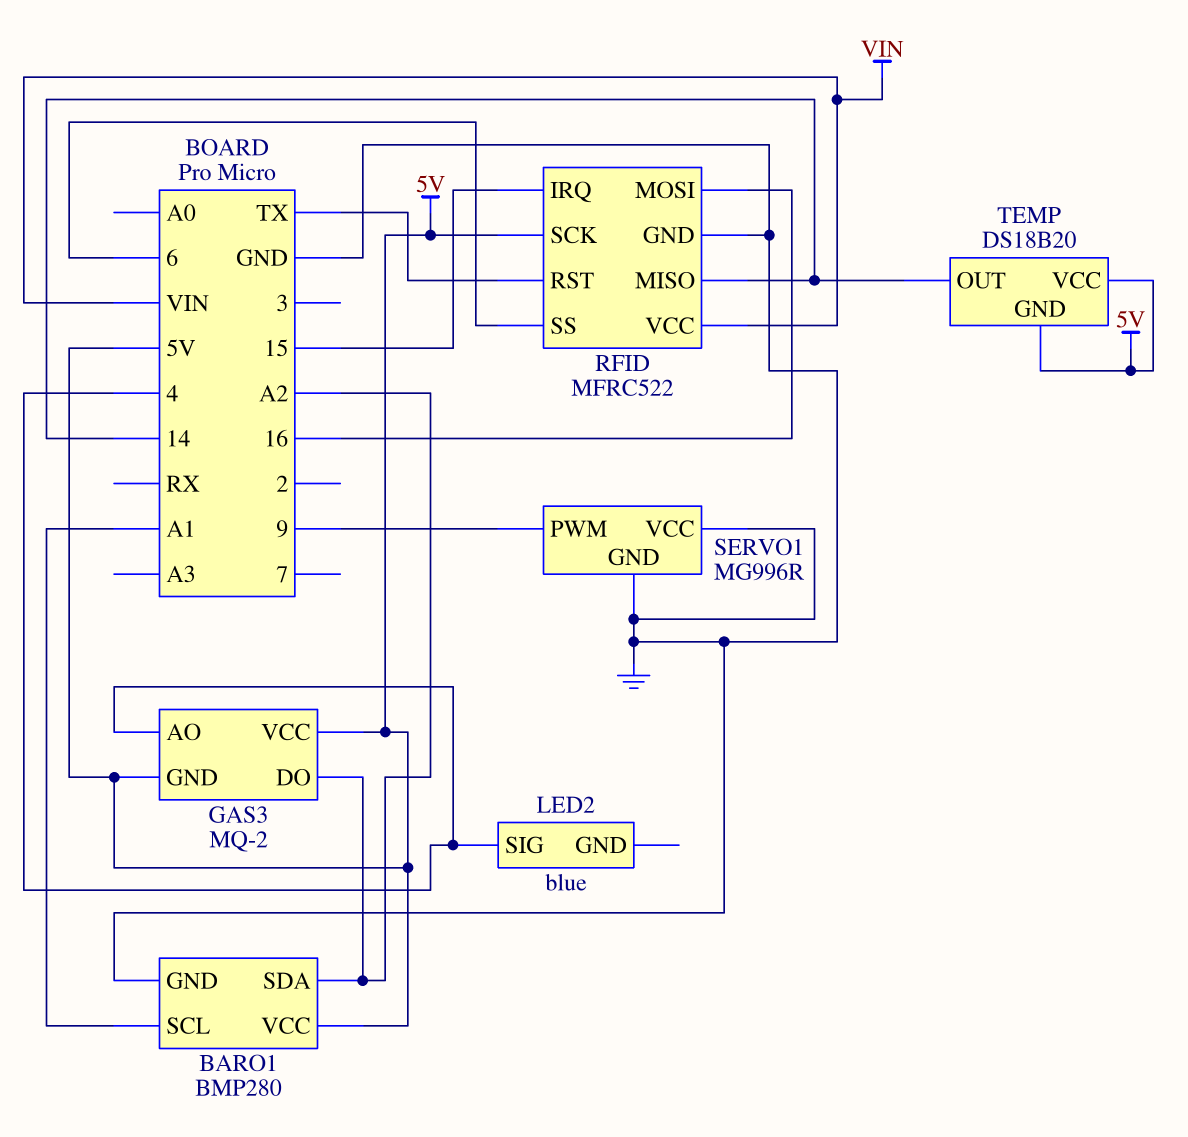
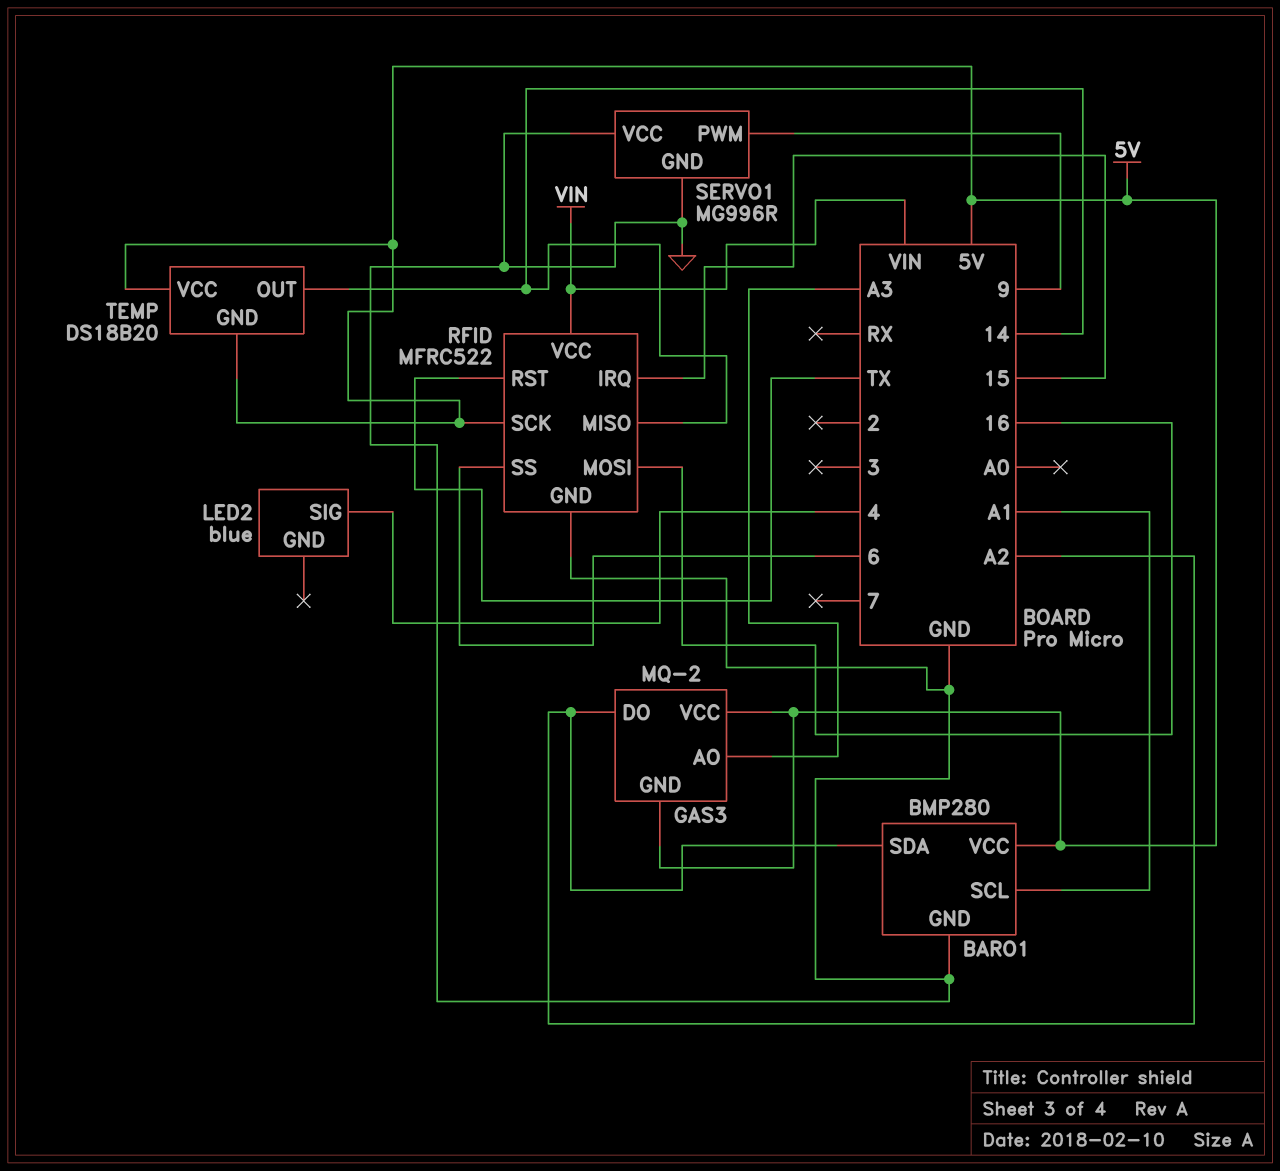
GAS3 pin AO: 4 -> A3

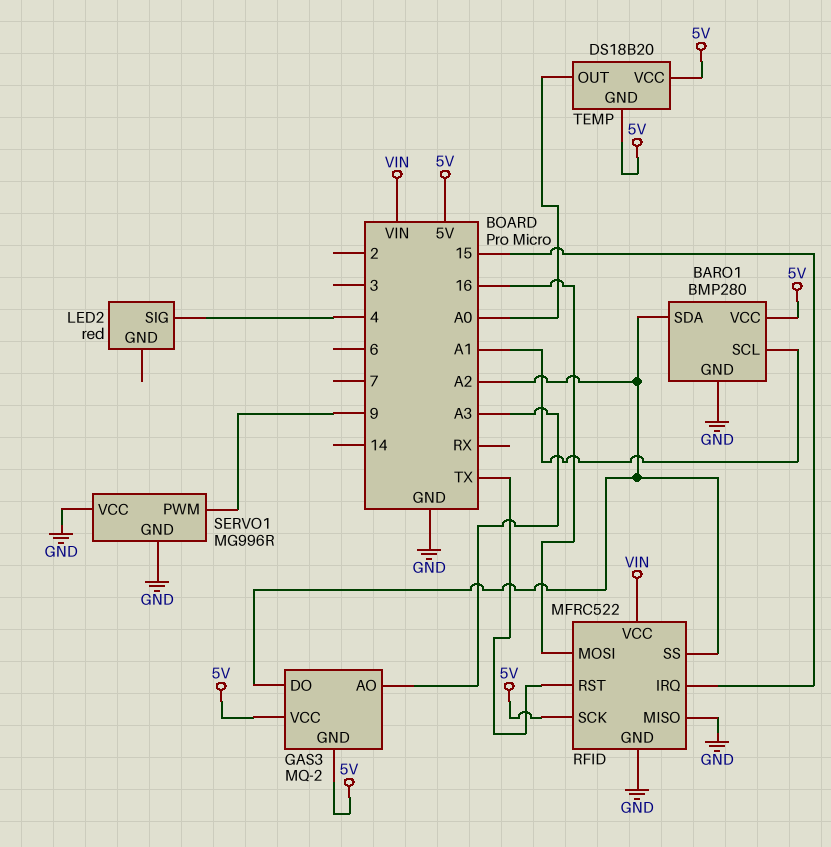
LED2: blue -> red
RFID pin MISO: 14 -> GND
RFID pin SS: 6 -> A2
TEMP pin OUT: 14 -> A0

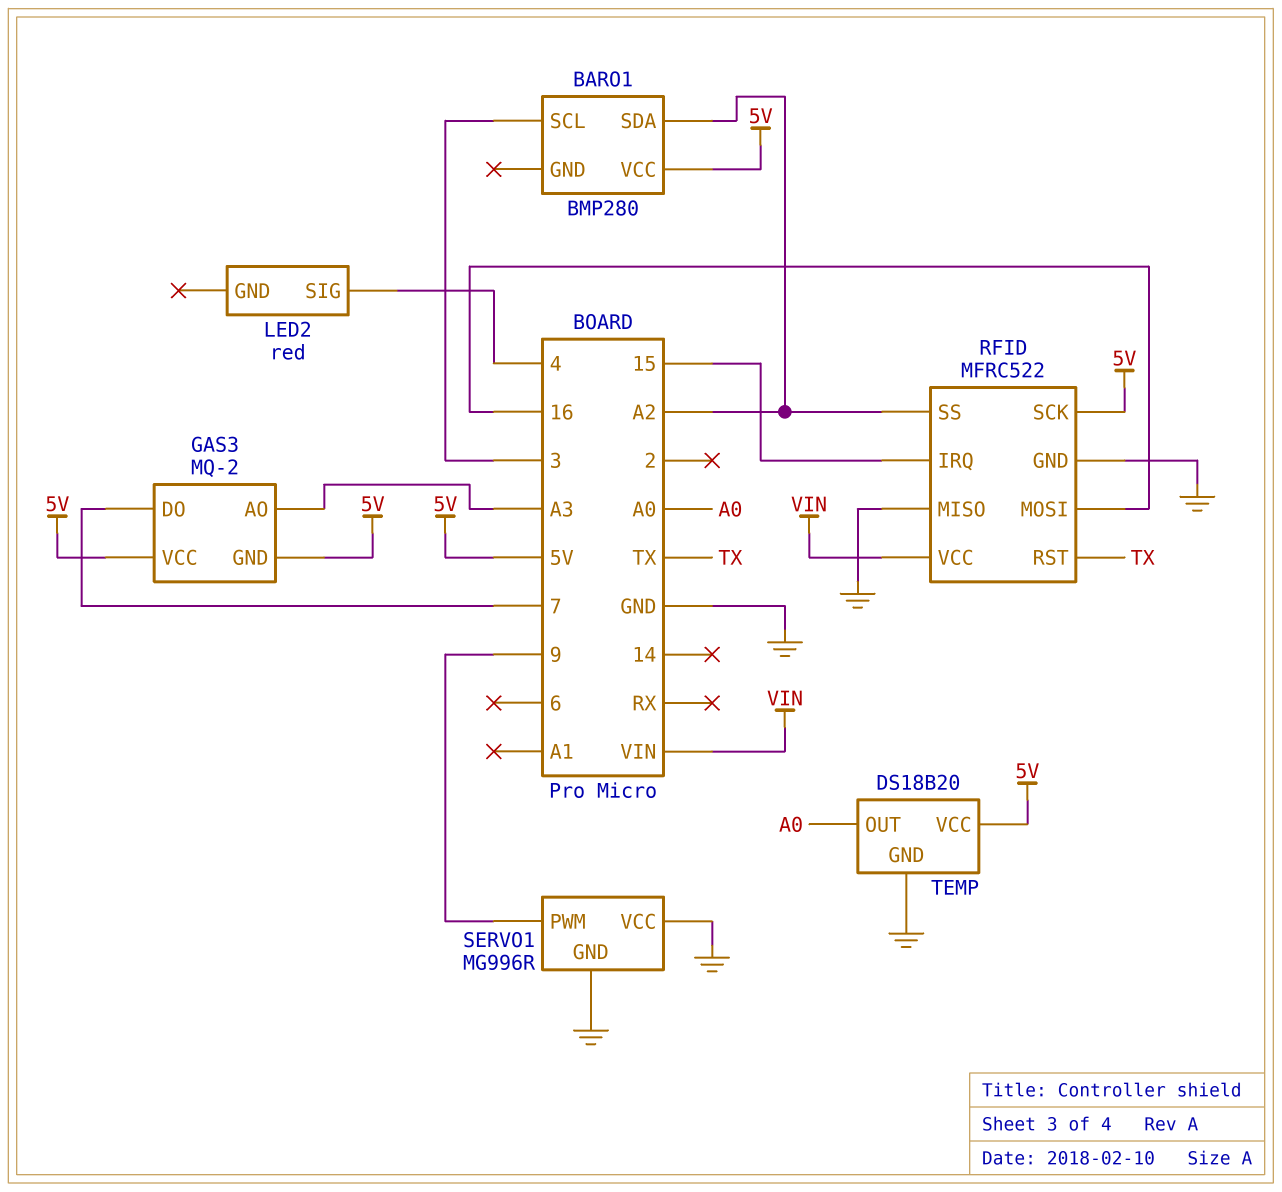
BARO1 pin GND: GND -> none
BARO1 pin SCL: A1 -> 3
GAS3 pin DO: A2 -> 7
TEMP pin GND: 5V -> GND

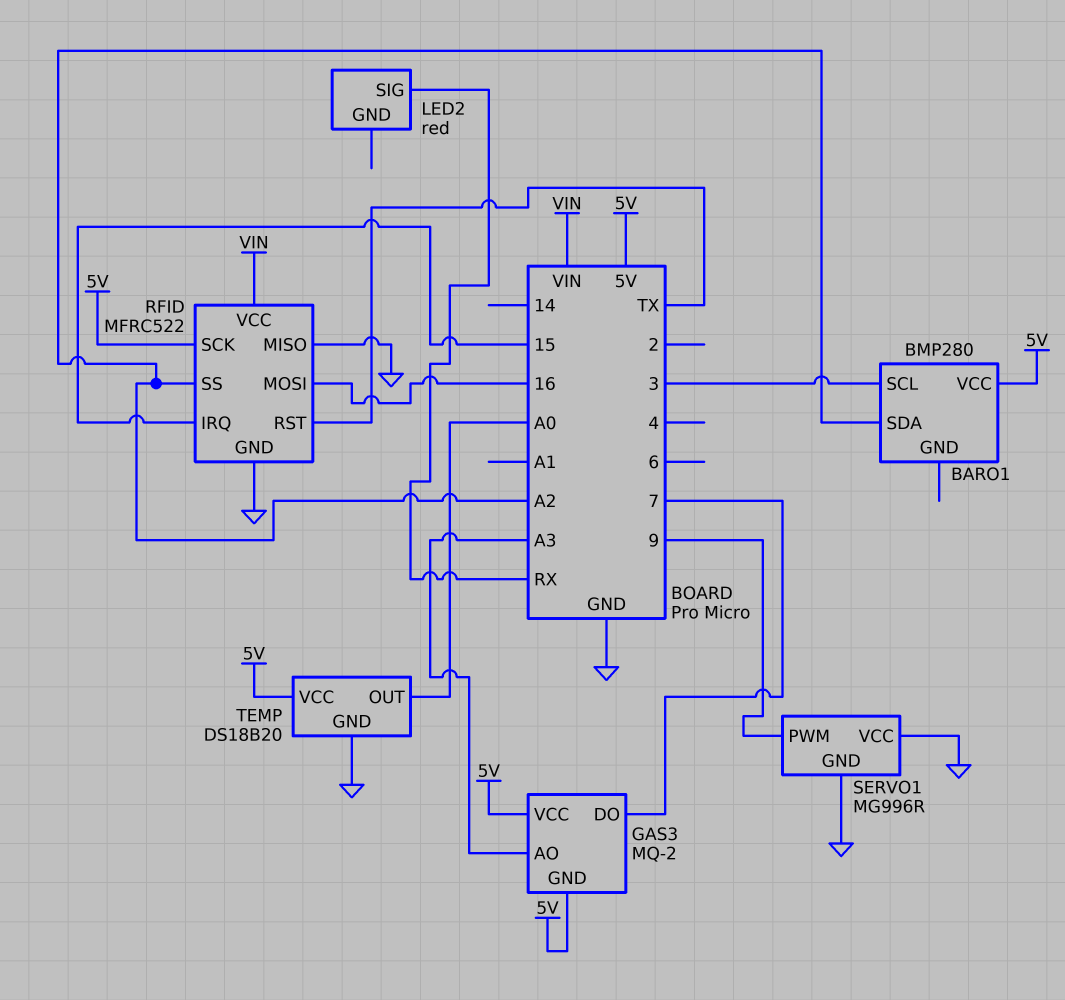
LED2 pin SIG: 4 -> RX

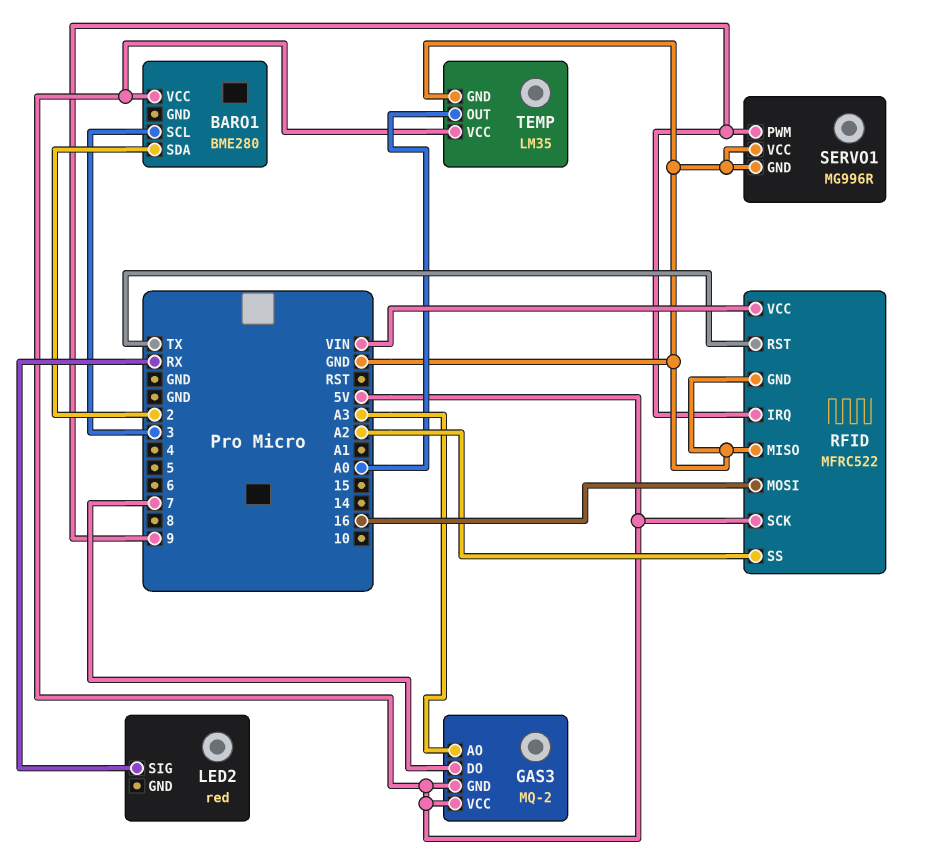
BARO1: BMP280 -> BME280
BARO1 pin SDA: A2 -> 2
RFID pin IRQ: 15 -> 9
TEMP: DS18B20 -> LM35

